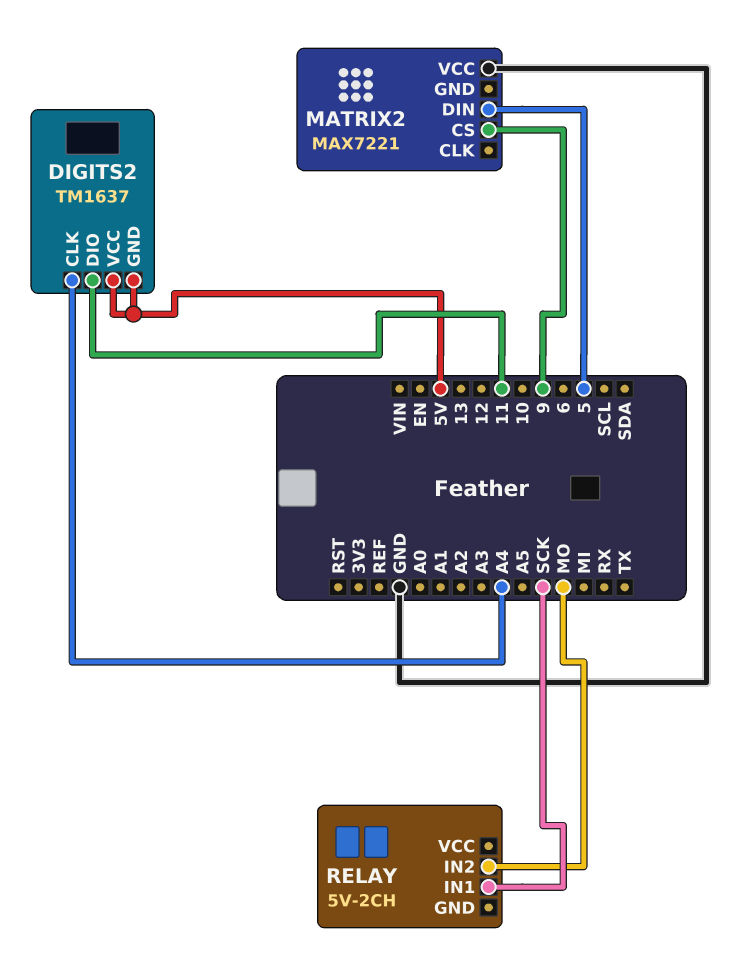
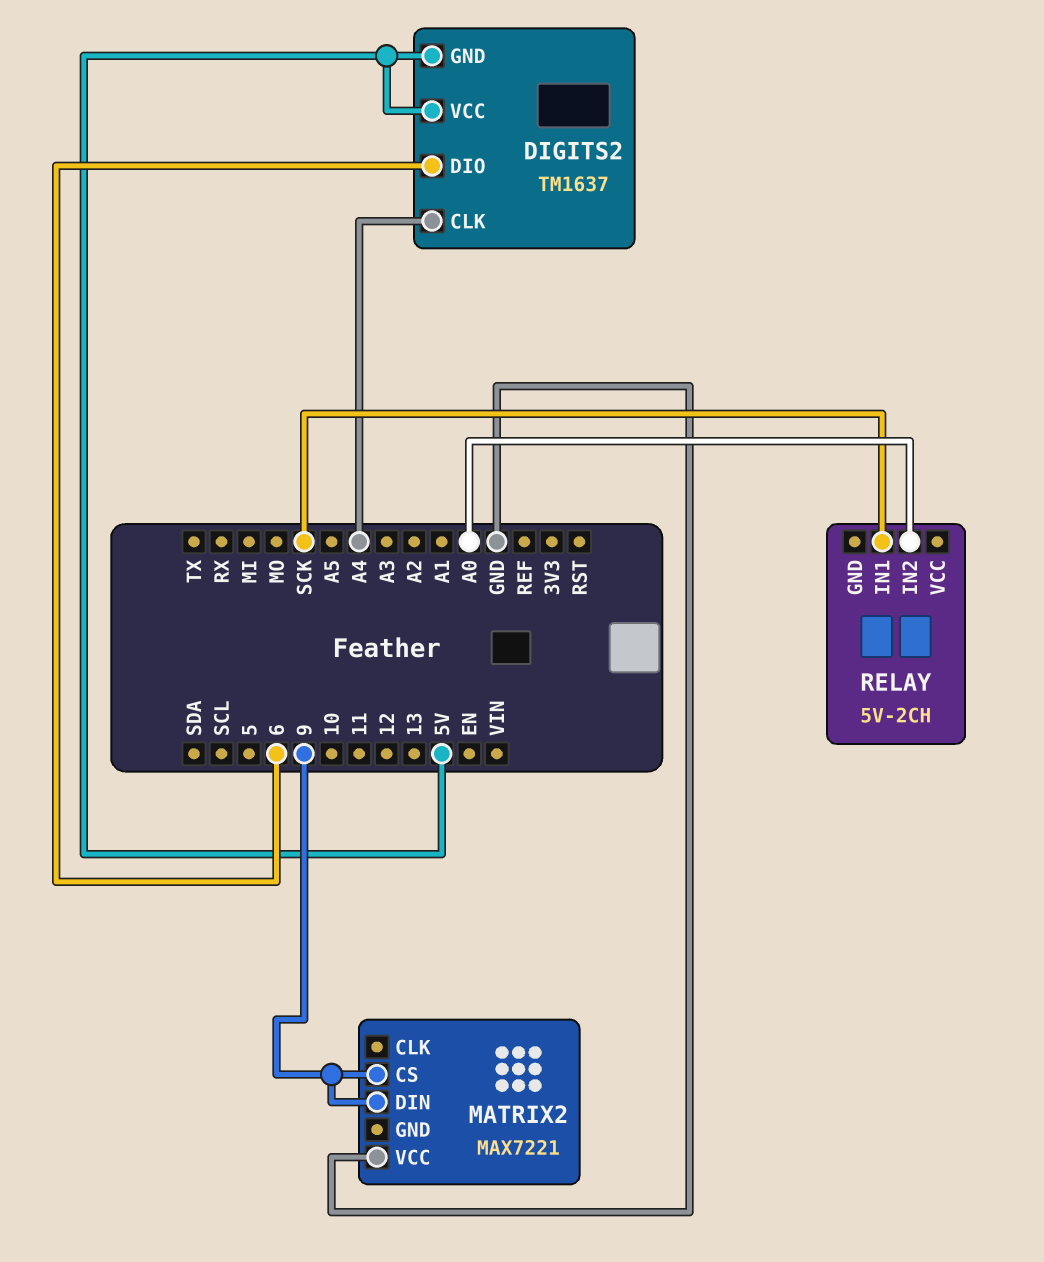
DIGITS2 pin DIO: 11 -> 6
MATRIX2 pin DIN: 5 -> 9
RELAY pin IN2: MO -> A0

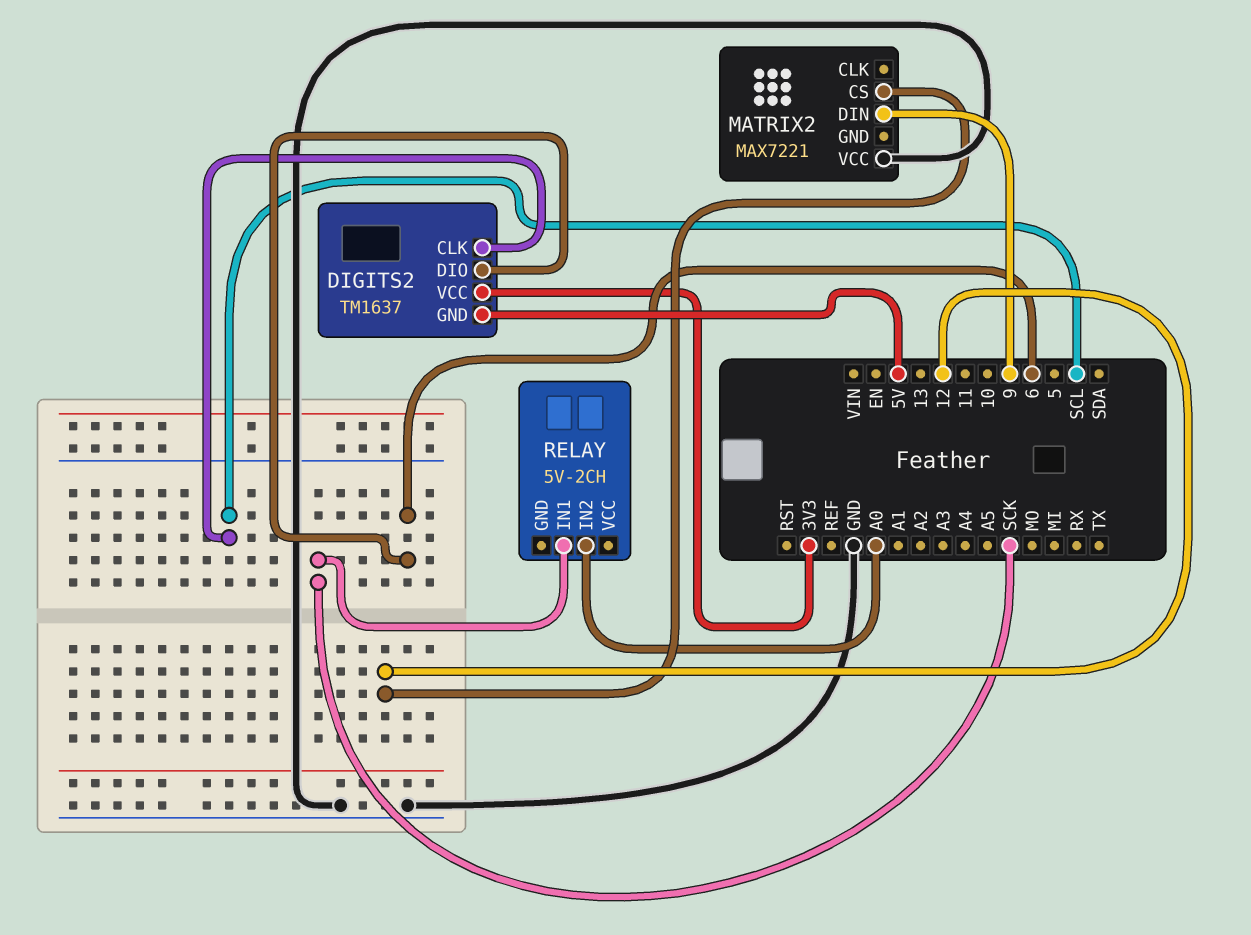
DIGITS2 pin CLK: A4 -> SCL
DIGITS2 pin VCC: 5V -> 3V3
MATRIX2 pin CS: 9 -> 12

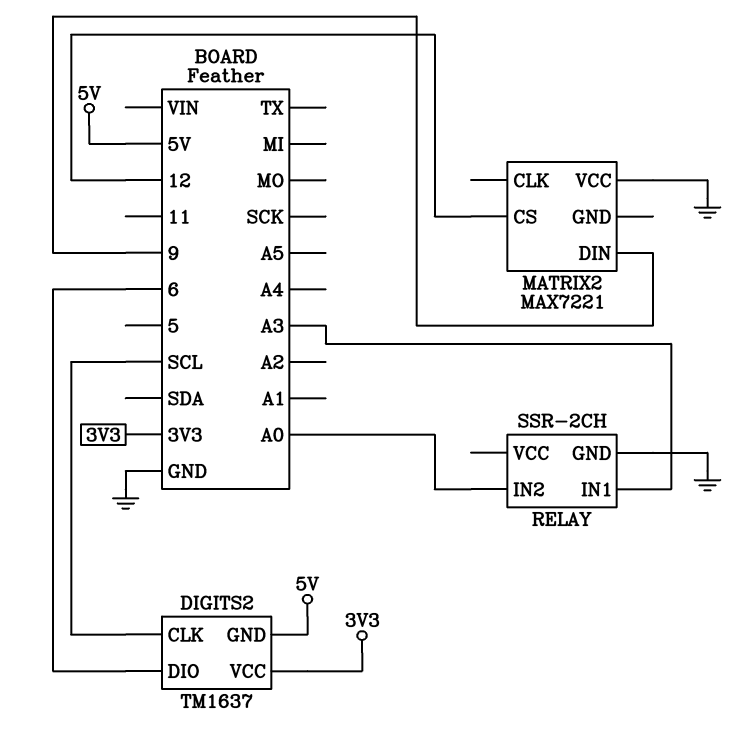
RELAY: 5V-2CH -> SSR-2CH
RELAY pin GND: none -> GND
RELAY pin IN1: SCK -> A3

